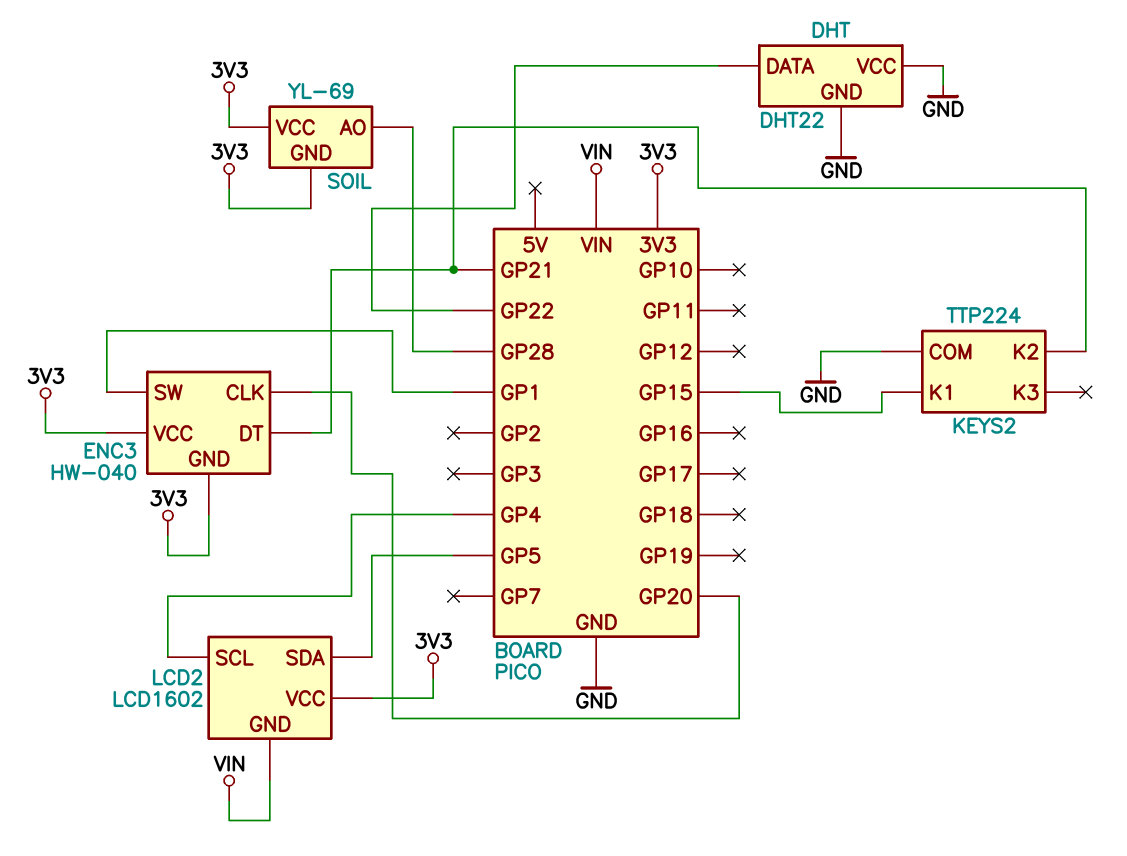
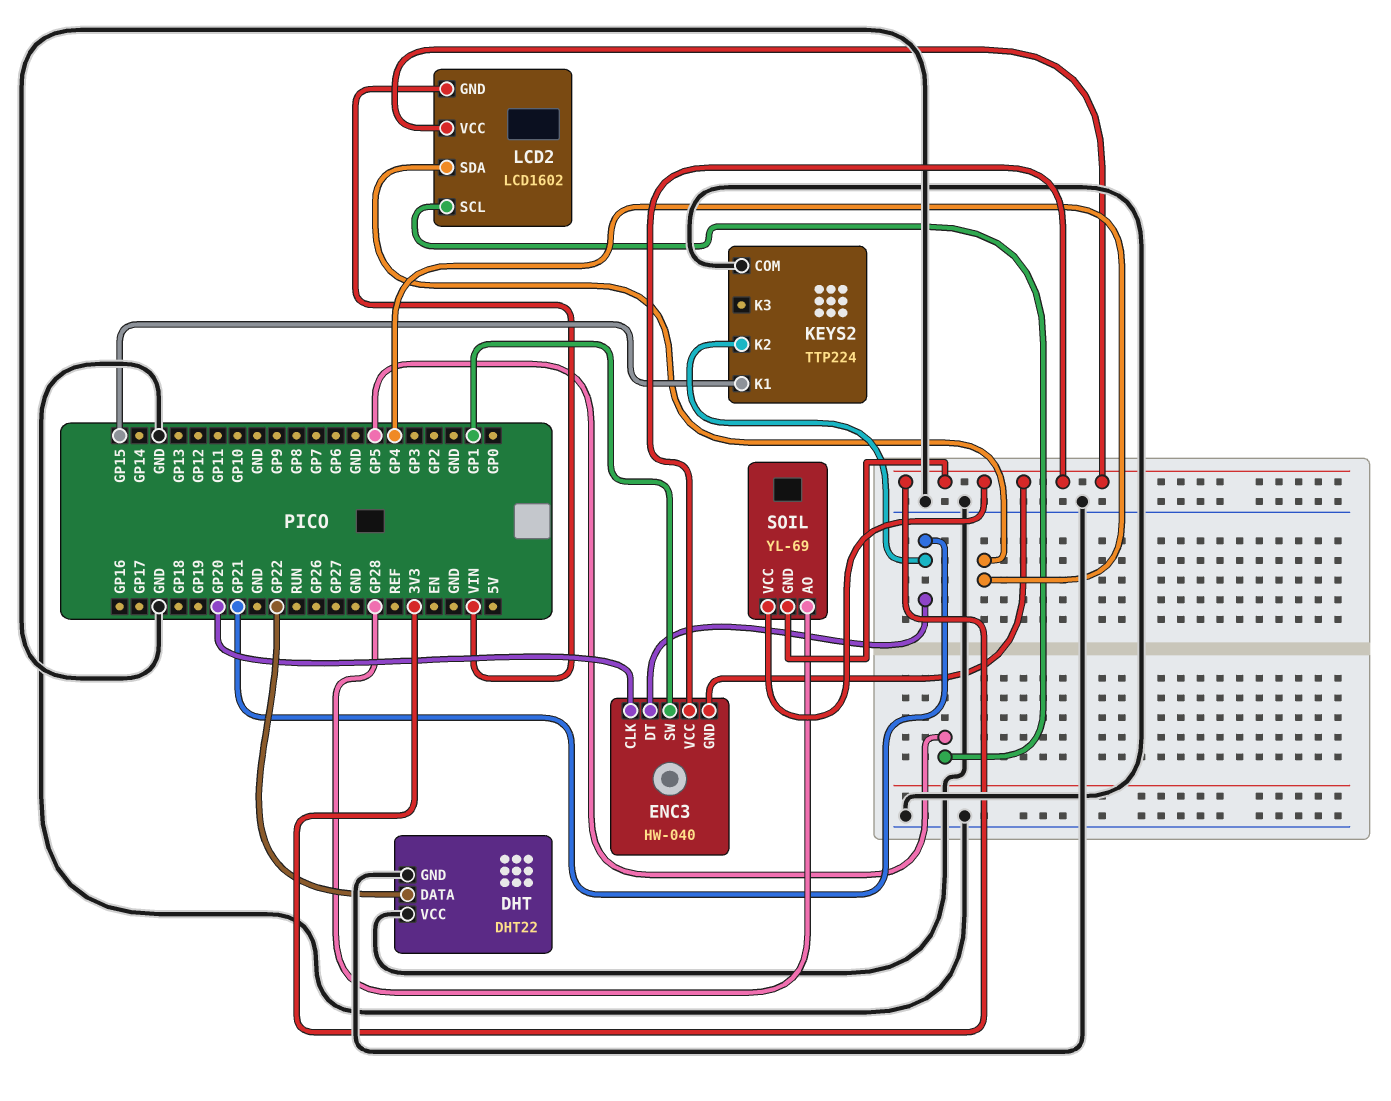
LCD2 pin SCL: GP4 -> GP5
LCD2 pin SDA: GP5 -> GP4

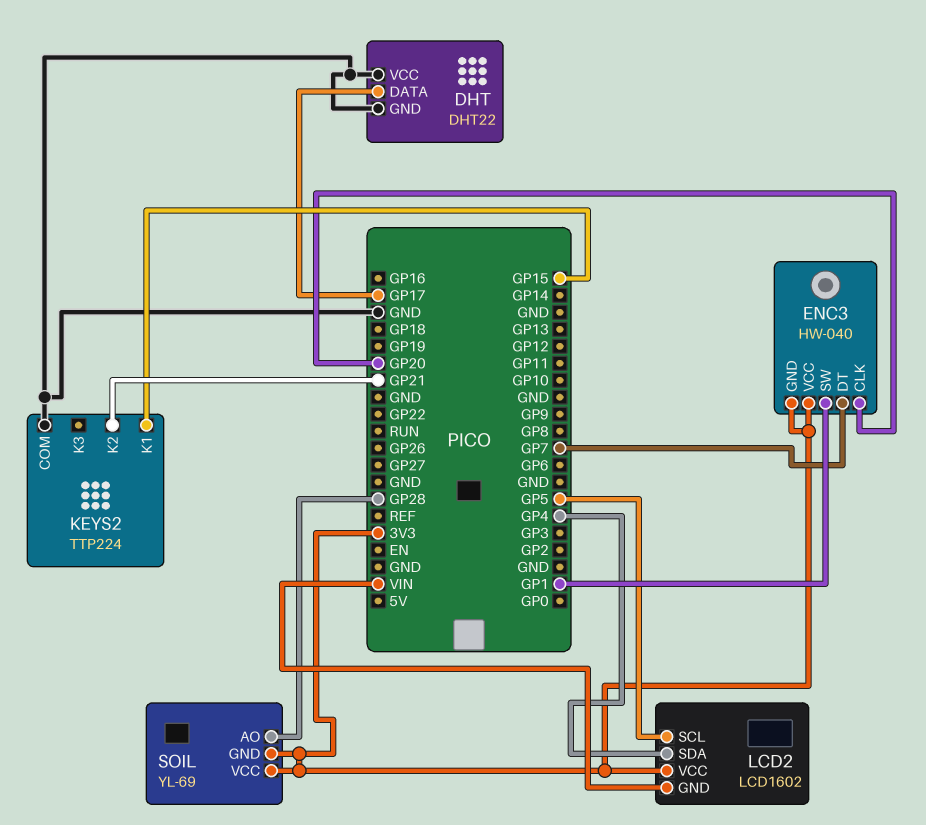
DHT pin DATA: GP22 -> GP17
ENC3 pin DT: GP21 -> GP7

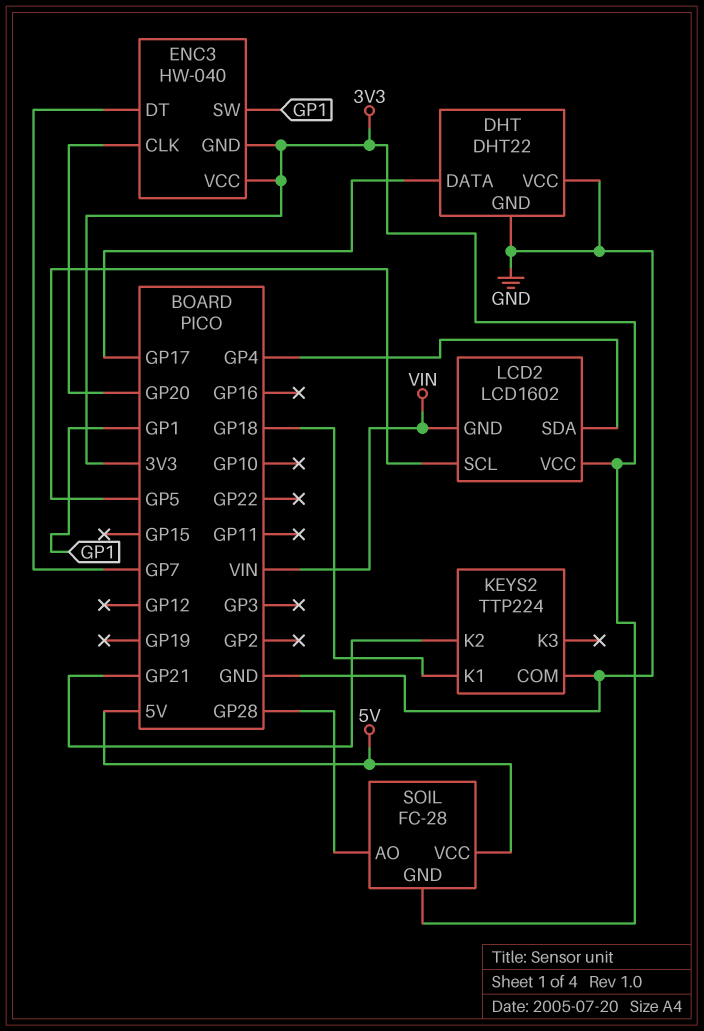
KEYS2 pin K1: GP15 -> GP18
SOIL: YL-69 -> FC-28
SOIL pin VCC: 3V3 -> 5V

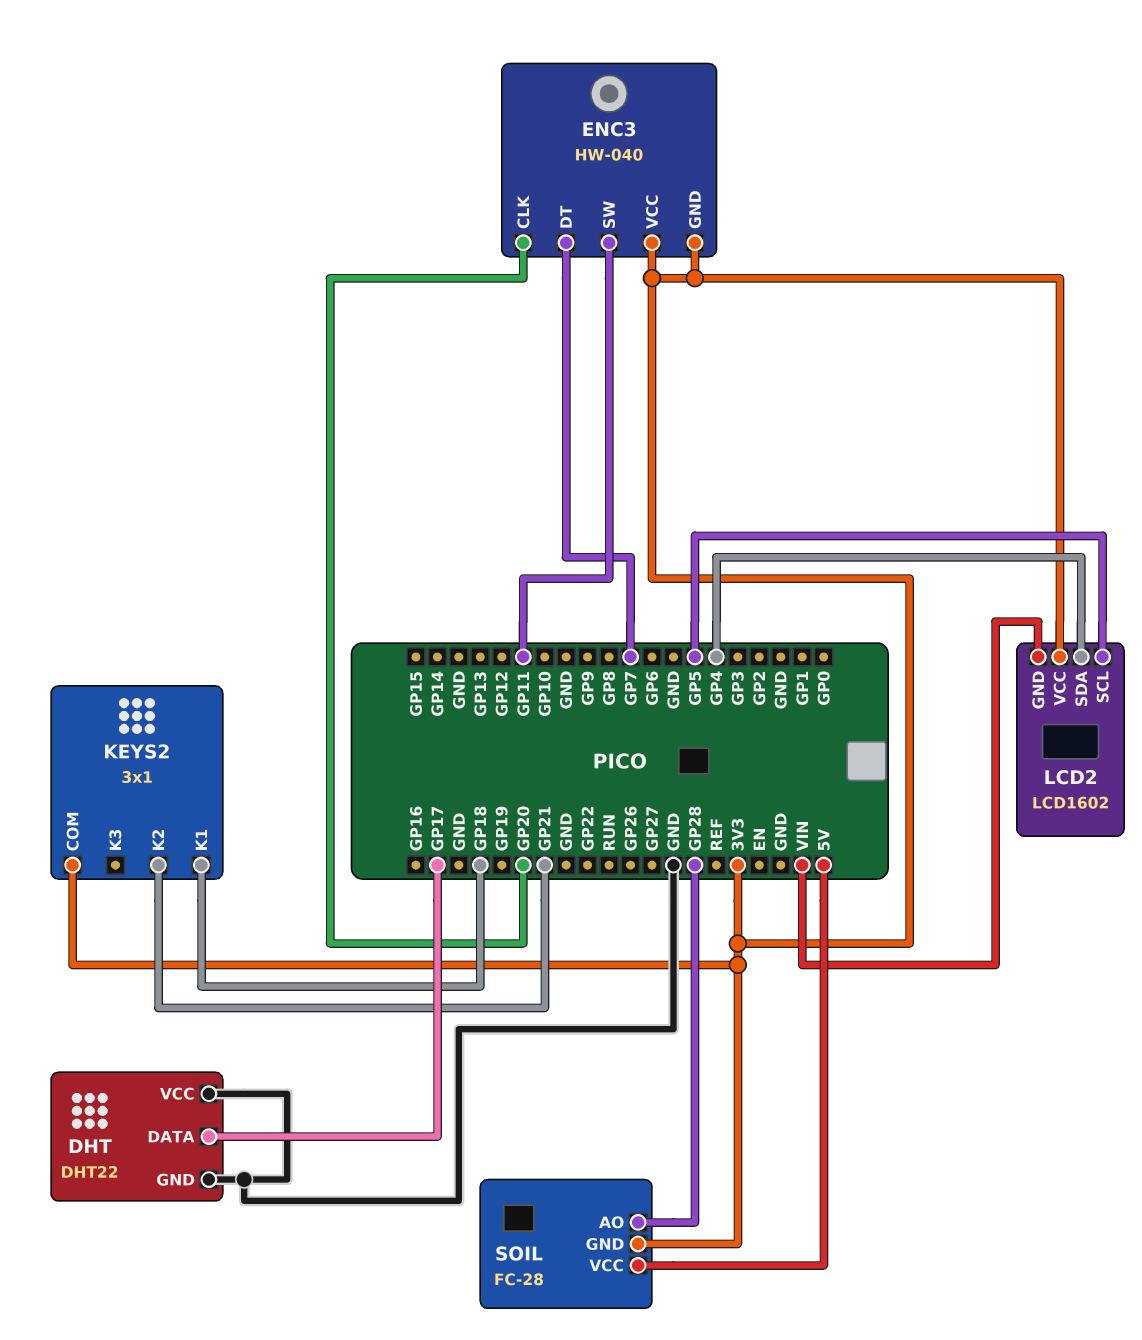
ENC3 pin SW: GP1 -> GP11
KEYS2: TTP224 -> 3x1
KEYS2 pin COM: GND -> 3V3

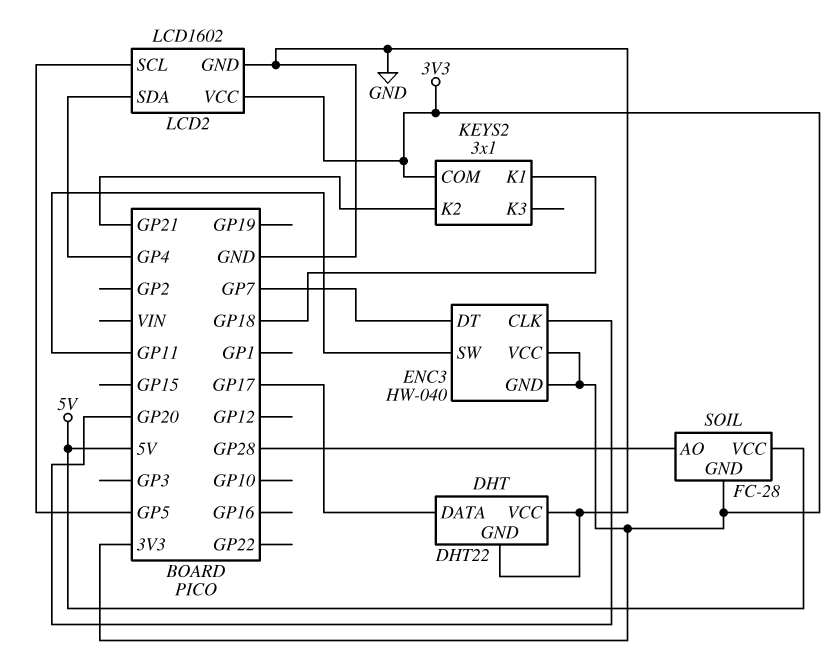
LCD2 pin GND: VIN -> GND

